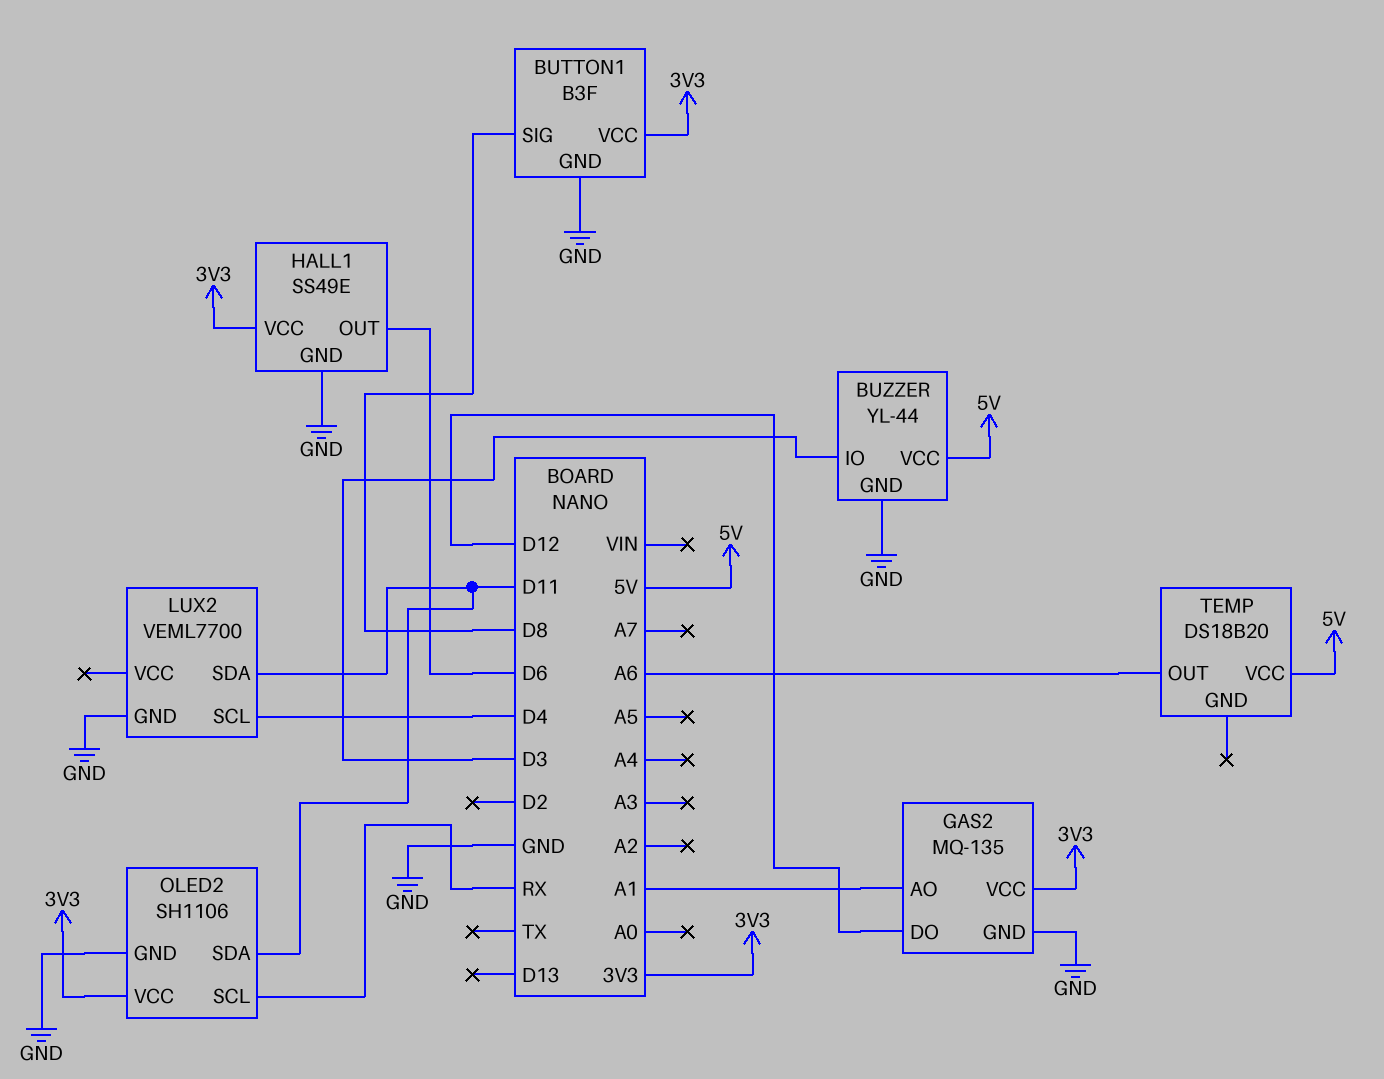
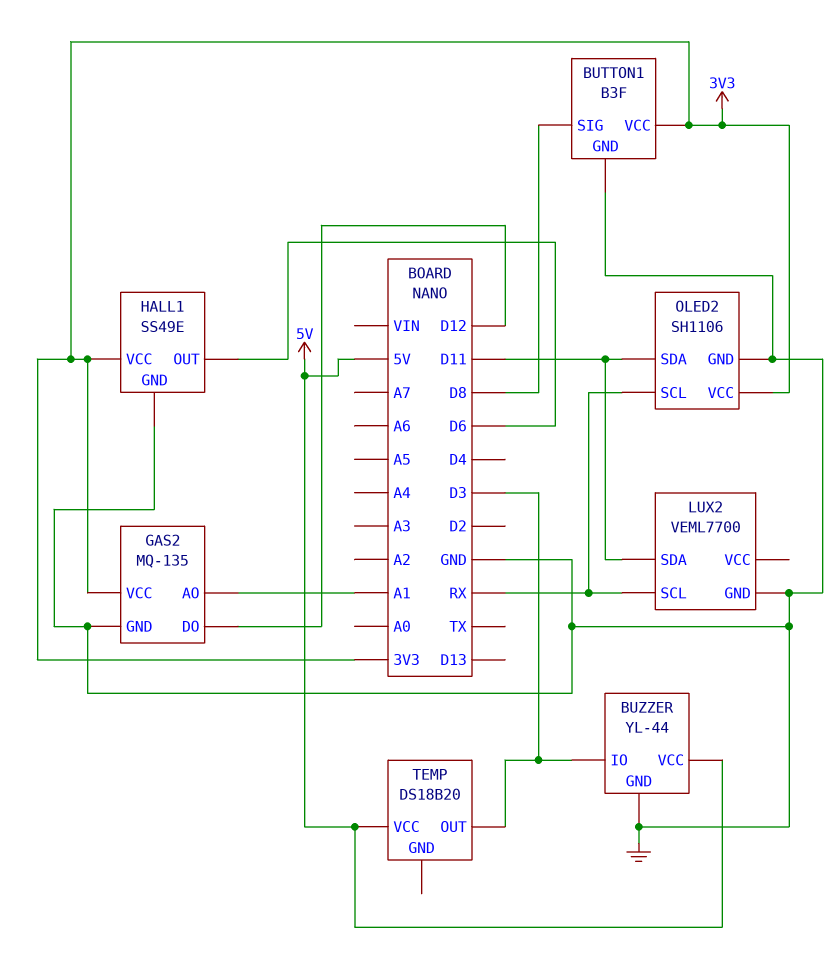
LUX2 pin SCL: D4 -> RX
TEMP pin OUT: A6 -> D3

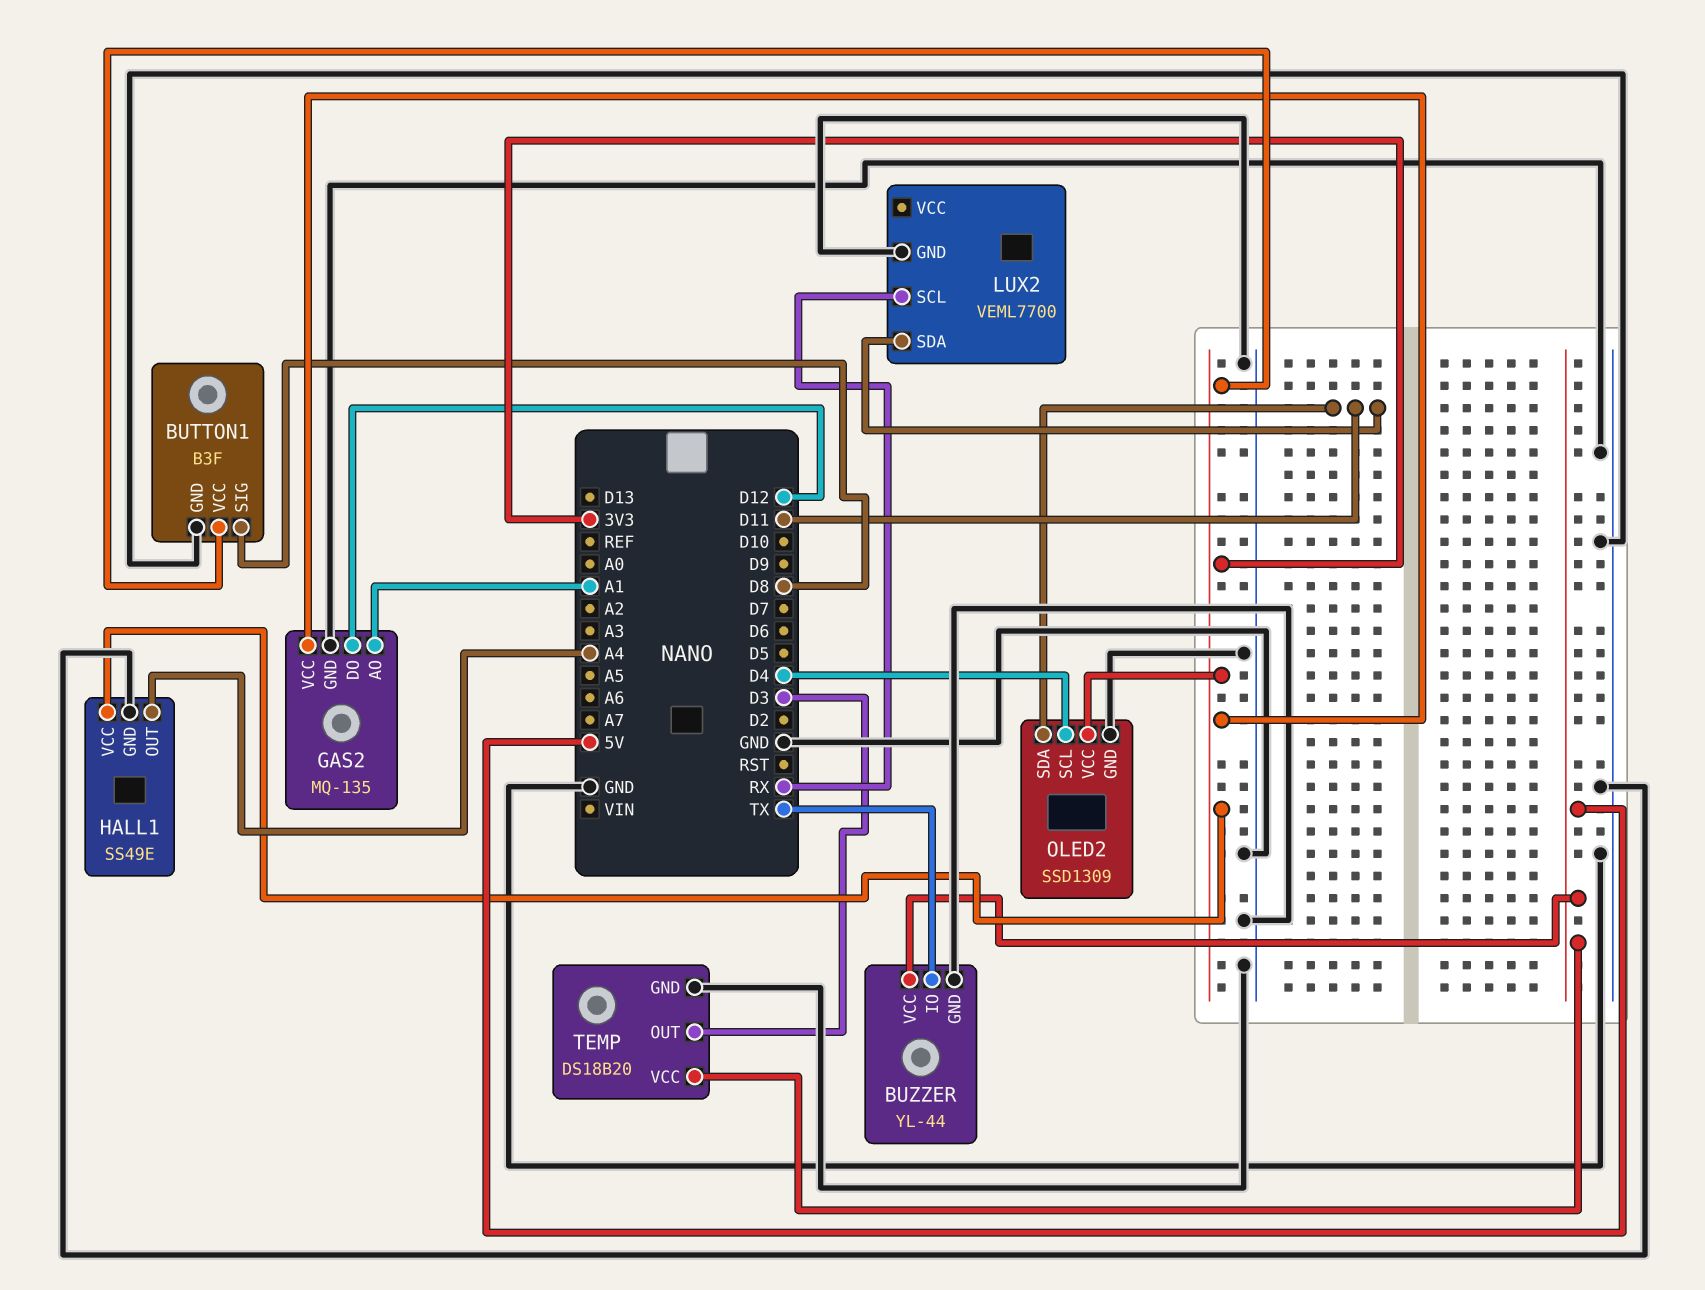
BUZZER pin IO: D3 -> TX
HALL1 pin OUT: D6 -> A4
OLED2: SH1106 -> SSD1309
OLED2 pin SCL: RX -> D4
TEMP pin GND: none -> GND

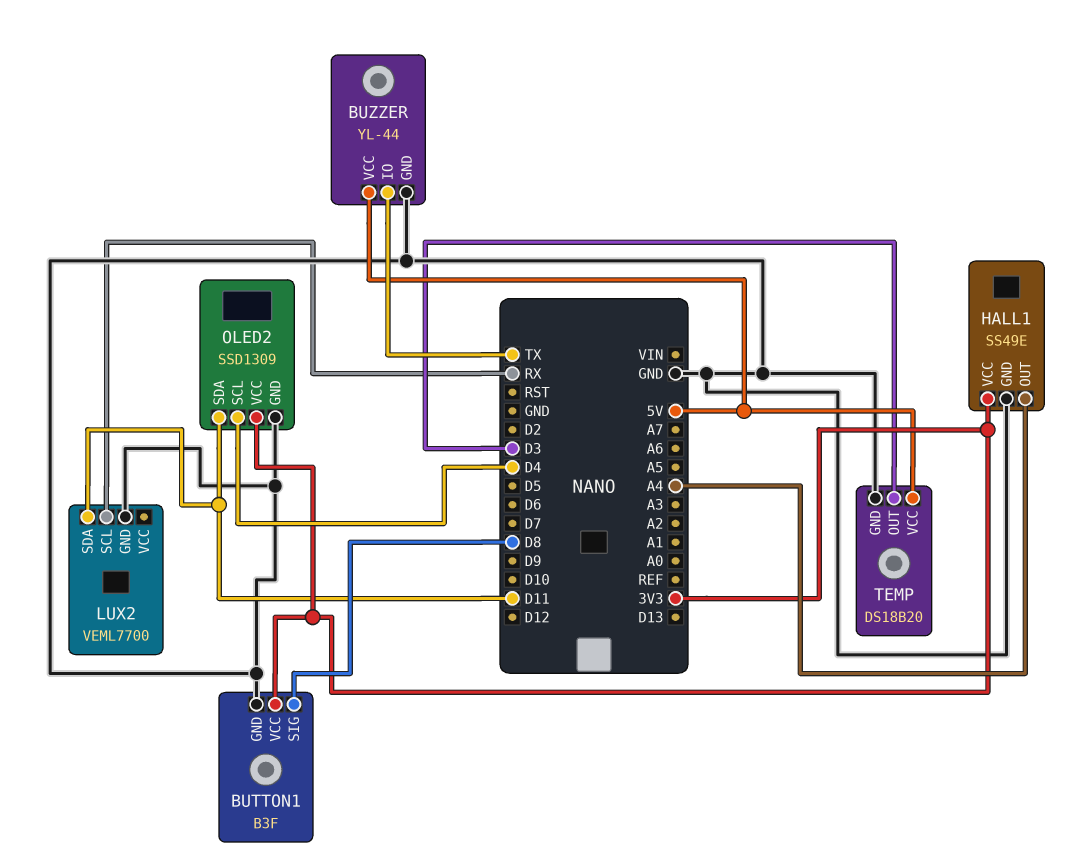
GAS2: MQ-135 -> none
GAS2 pin AO: A1 -> none
GAS2 pin DO: D12 -> none
GAS2 pin GND: GND -> none
GAS2 pin VCC: 3V3 -> none

